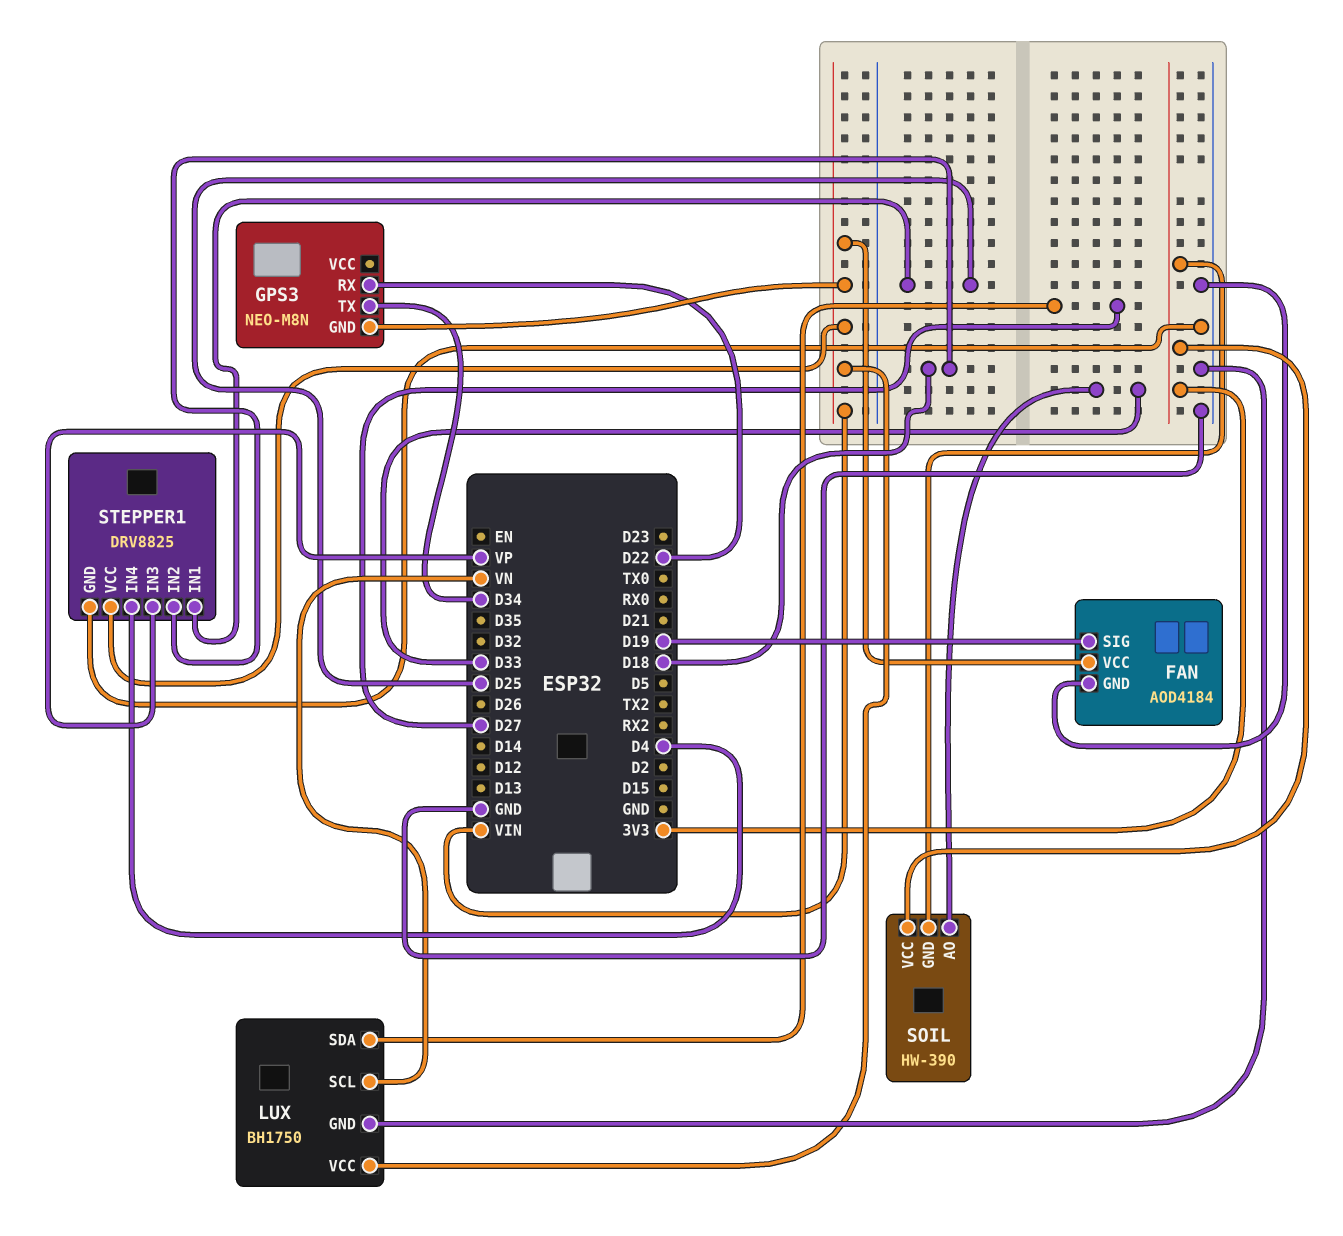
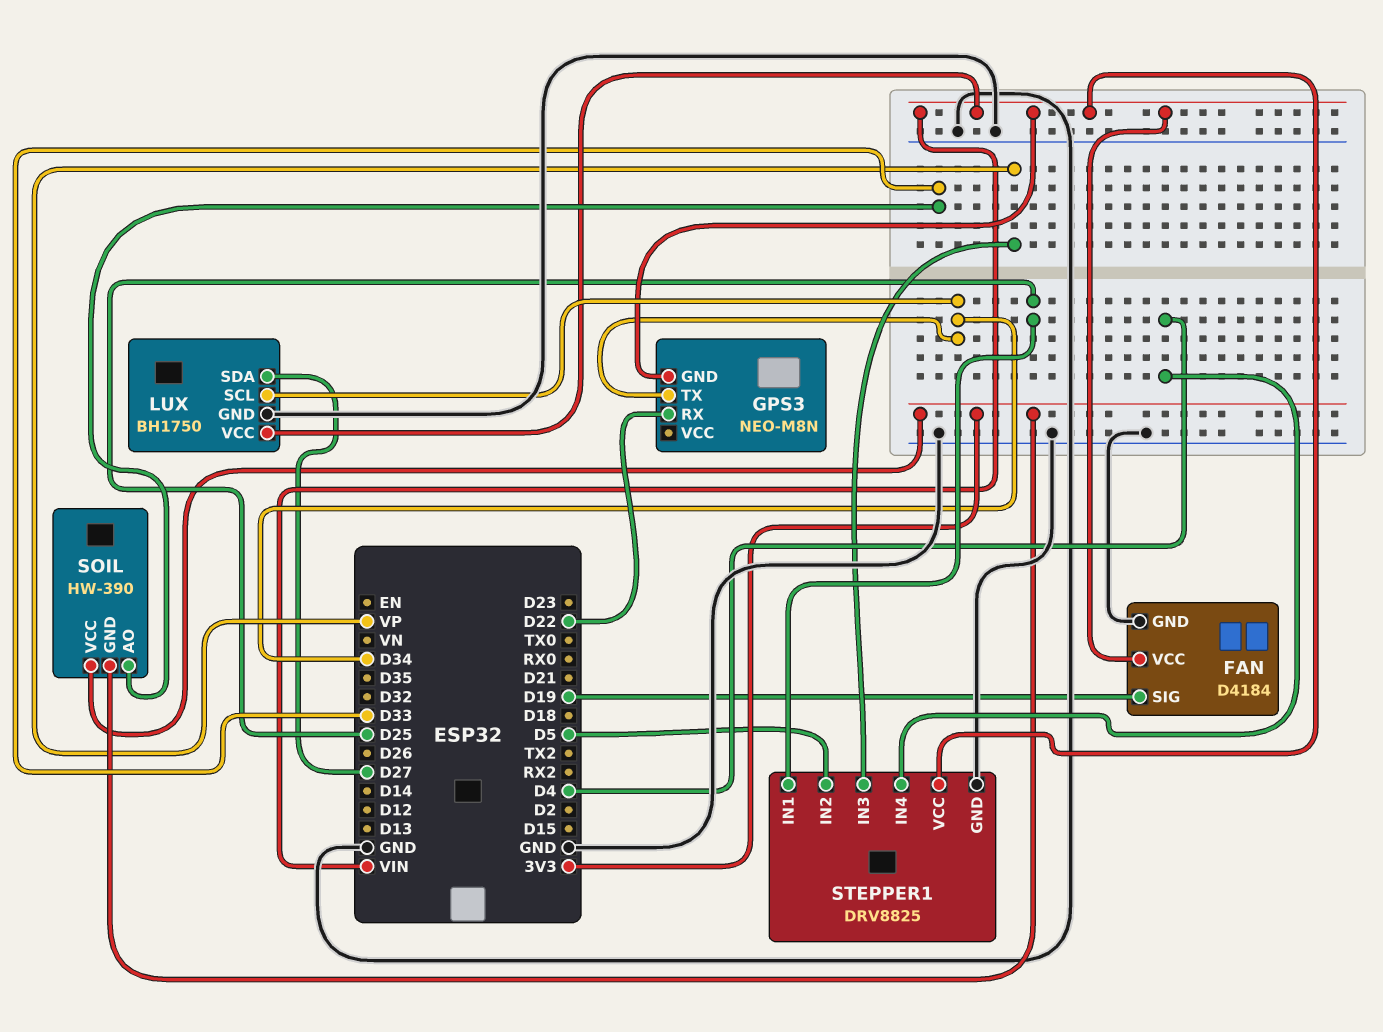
FAN: AOD4184 -> D4184
LUX pin SCL: VN -> D34
STEPPER1 pin IN2: D18 -> D5

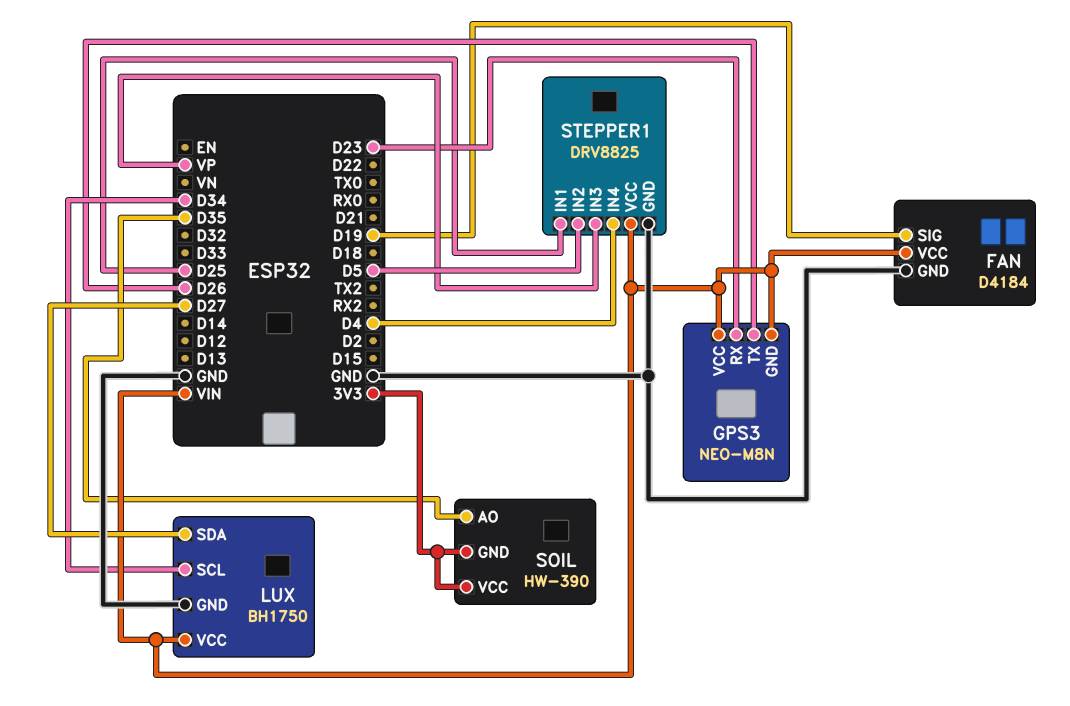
GPS3 pin RX: D22 -> D23
GPS3 pin TX: D34 -> D26
GPS3 pin VCC: none -> VIN
SOIL pin AO: D33 -> D35

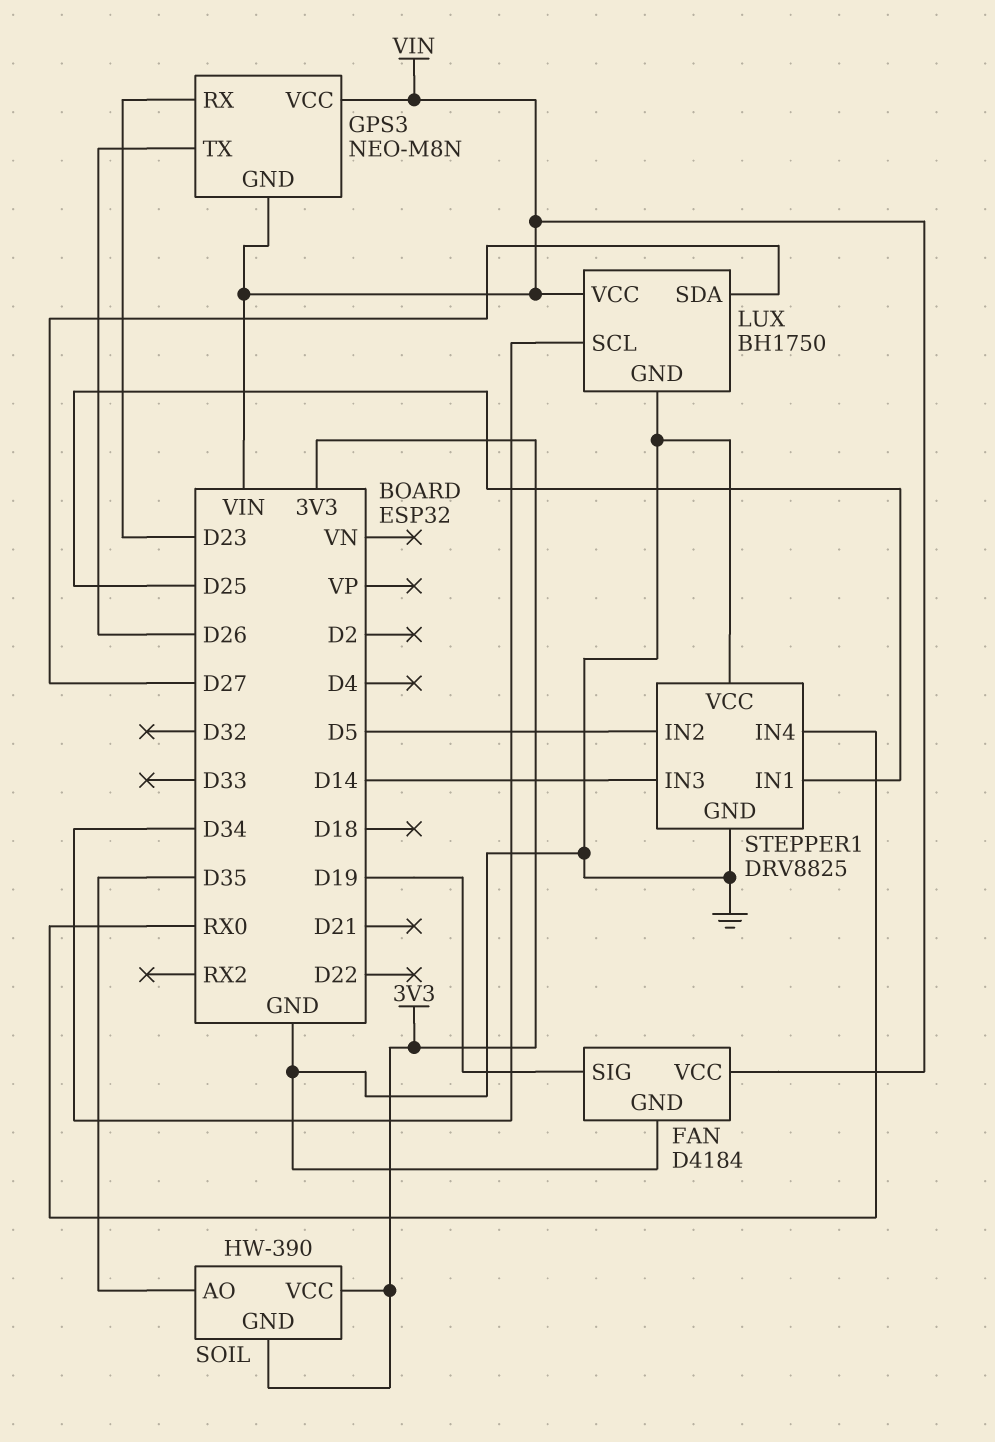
STEPPER1 pin IN3: VP -> D14
STEPPER1 pin IN4: D4 -> RX0
STEPPER1 pin VCC: VIN -> GND

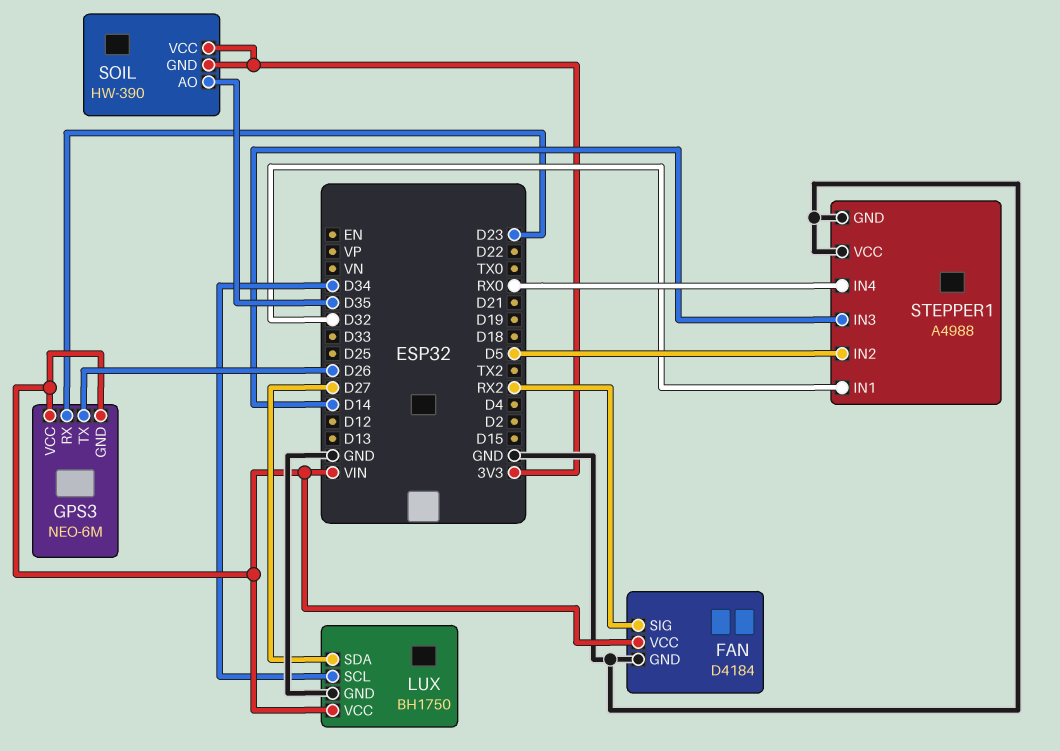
FAN pin SIG: D19 -> RX2
GPS3: NEO-M8N -> NEO-6M
STEPPER1: DRV8825 -> A4988
STEPPER1 pin IN1: D25 -> D32

